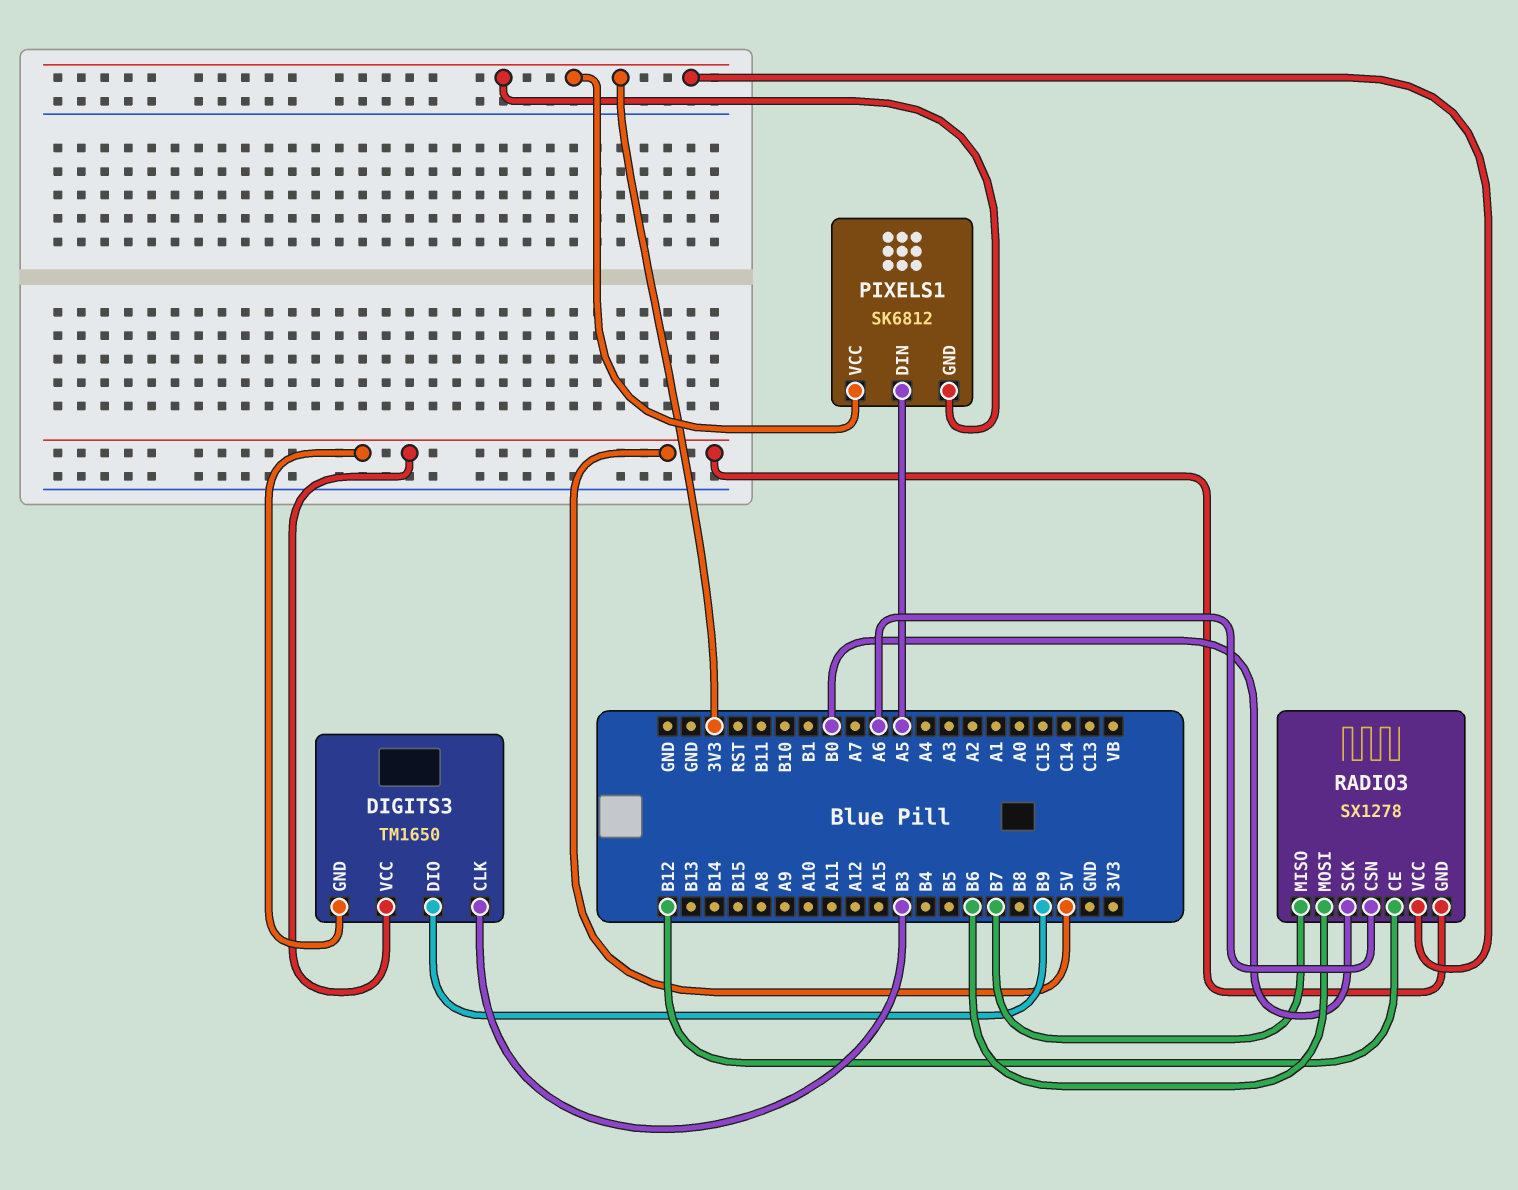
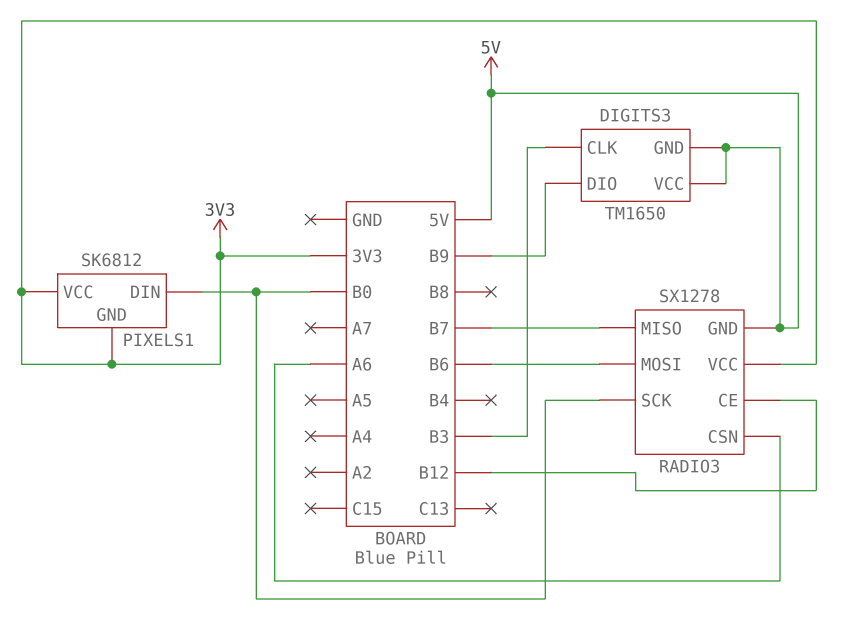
PIXELS1 pin DIN: A5 -> B0

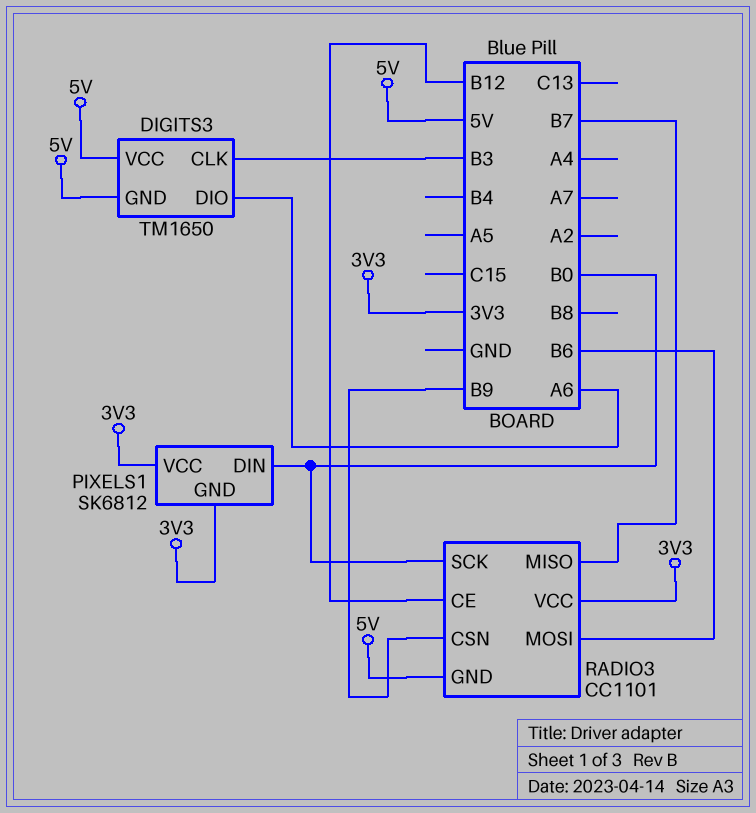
DIGITS3 pin DIO: B9 -> A6
RADIO3: SX1278 -> CC1101
RADIO3 pin CSN: A6 -> B9

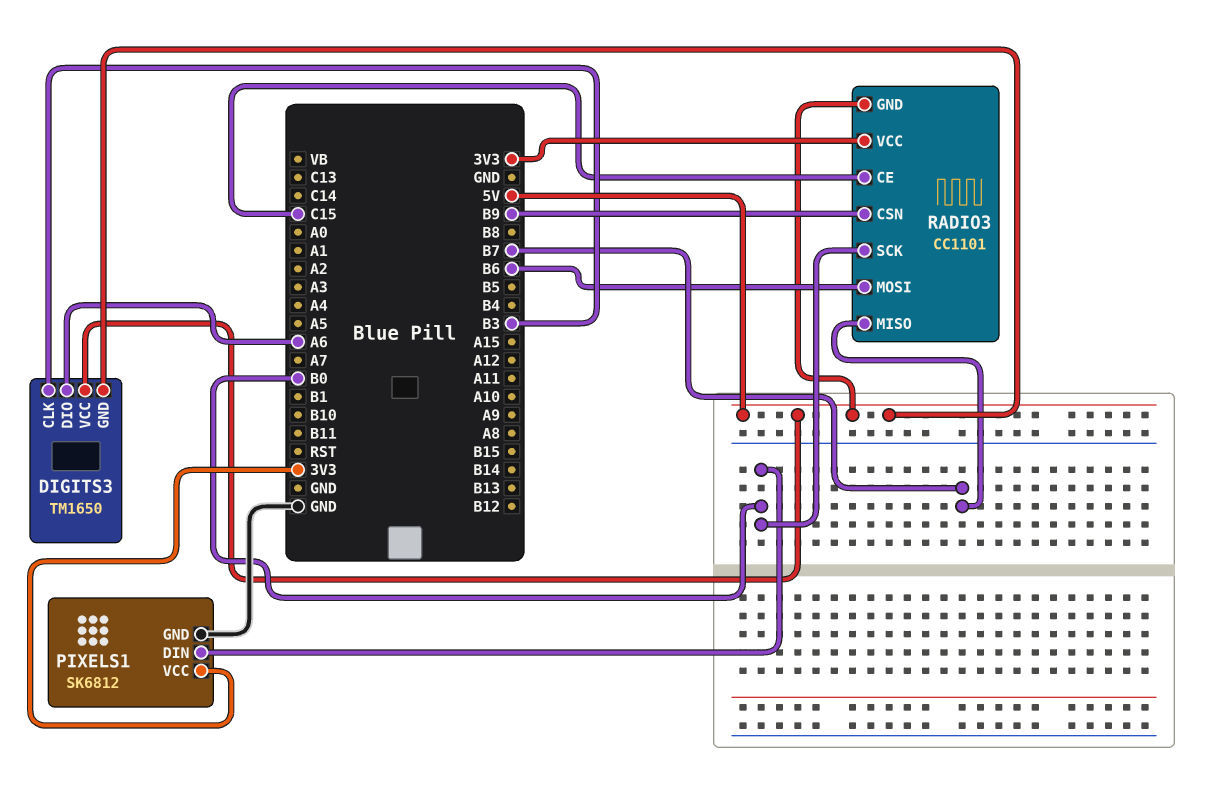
PIXELS1 pin GND: 3V3 -> GND
RADIO3 pin CE: B12 -> C15

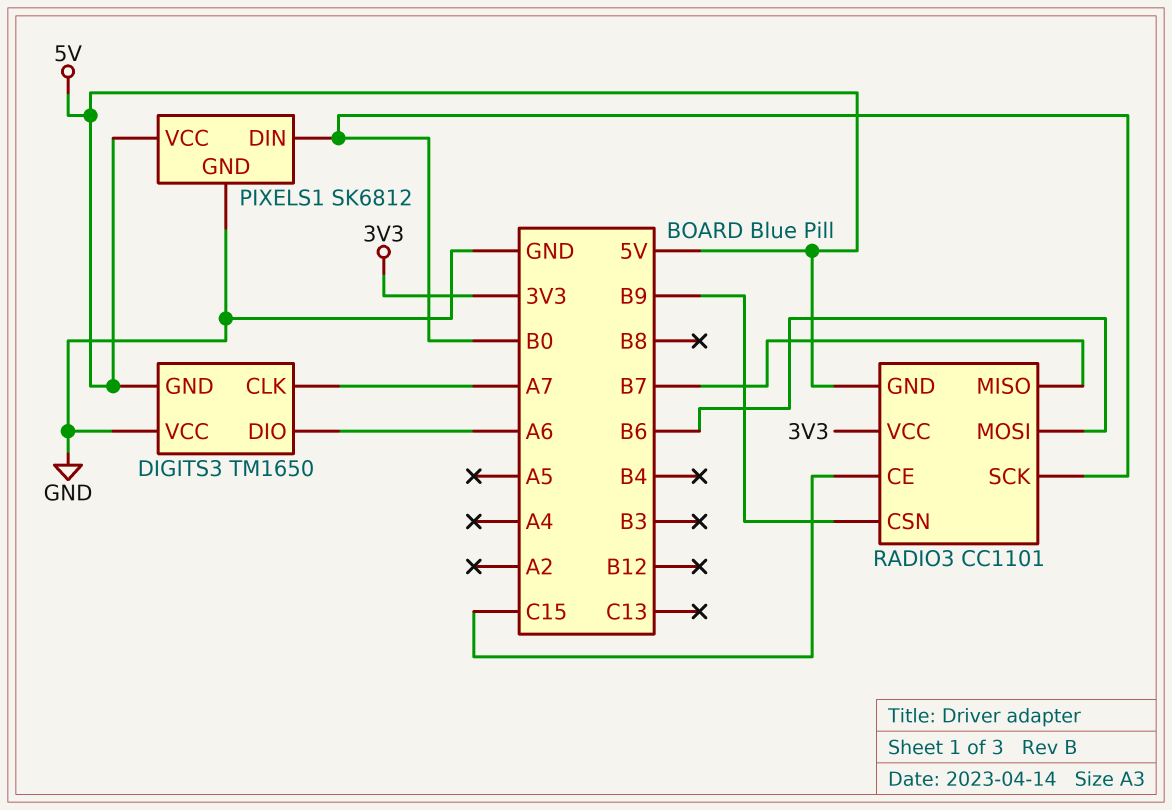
DIGITS3 pin CLK: B3 -> A7
DIGITS3 pin VCC: 5V -> GND
PIXELS1 pin VCC: 3V3 -> 5V

